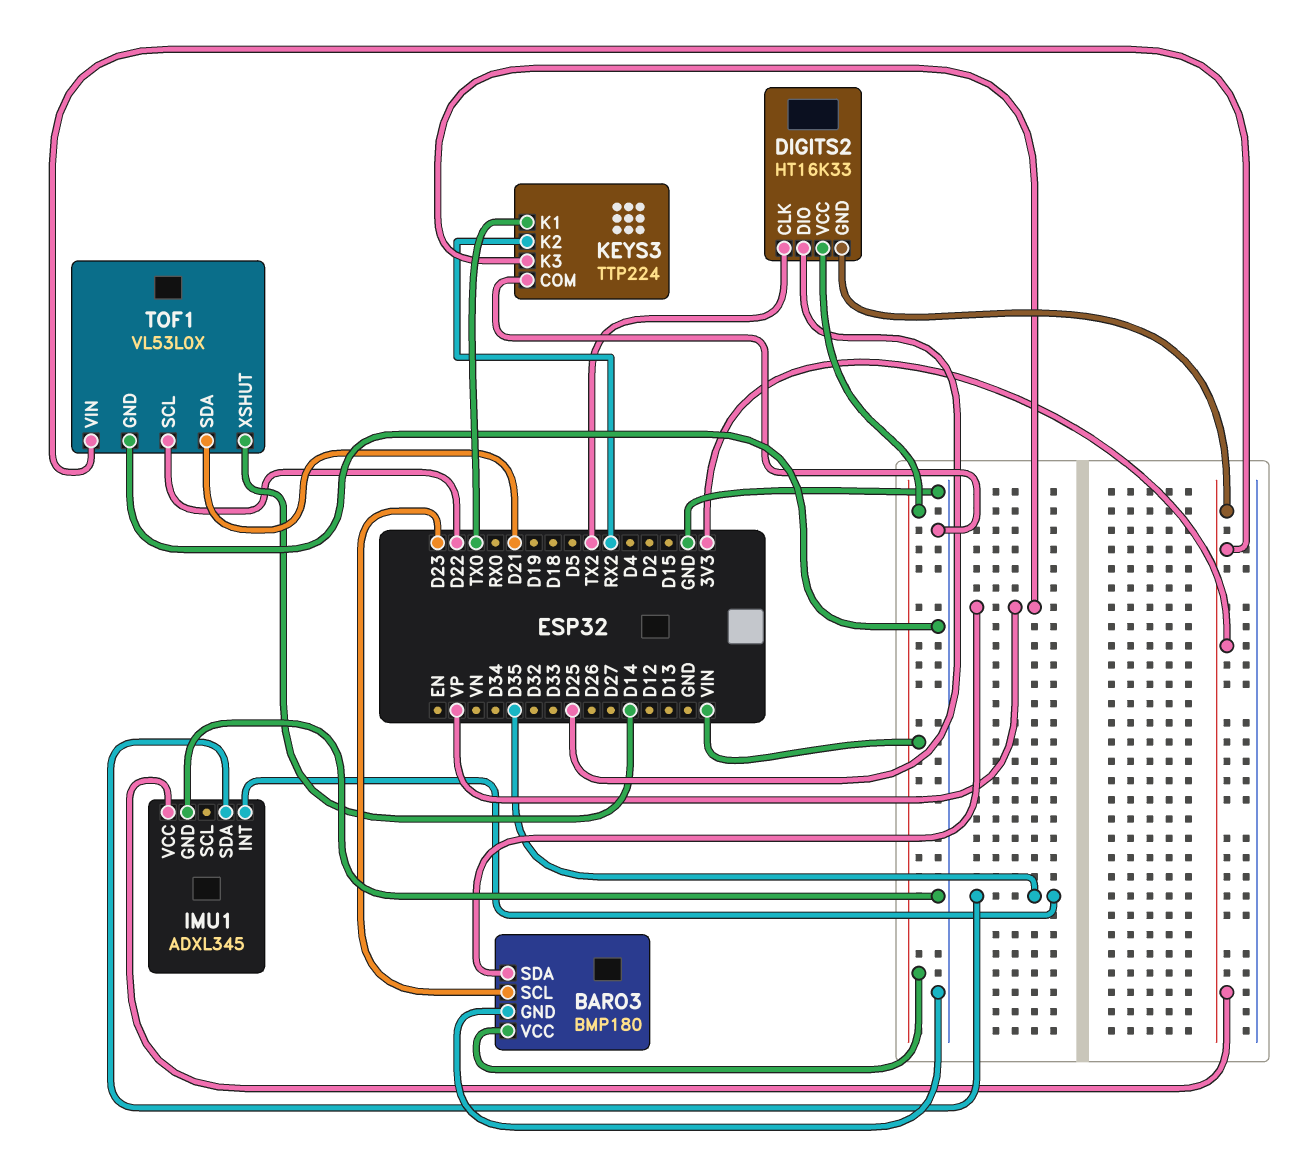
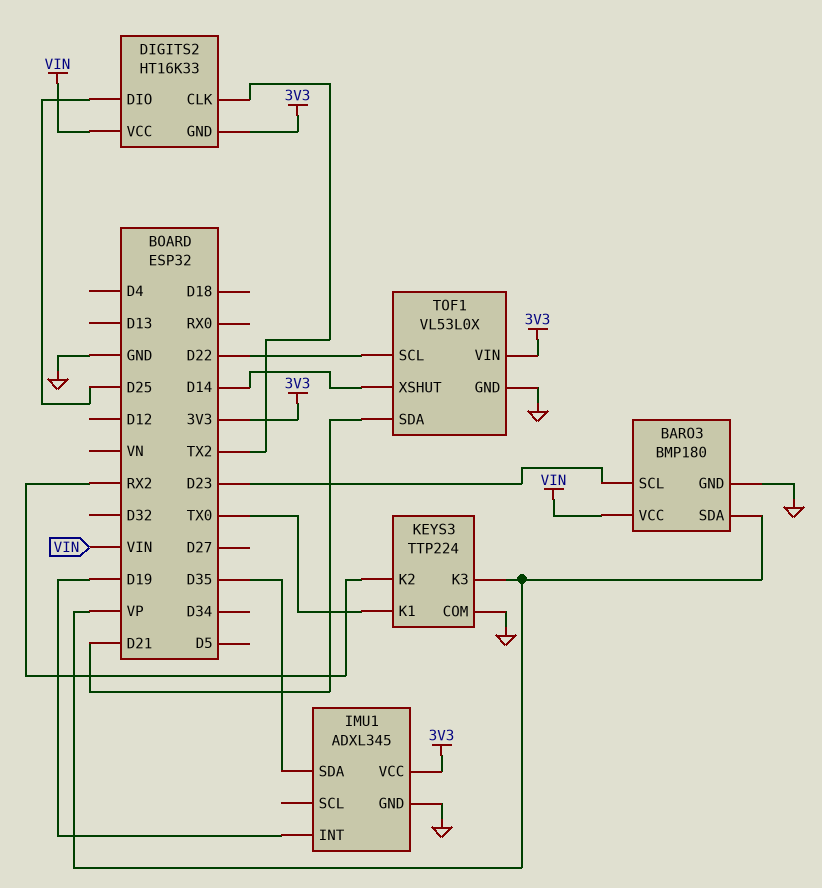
IMU1 pin INT: D35 -> D19

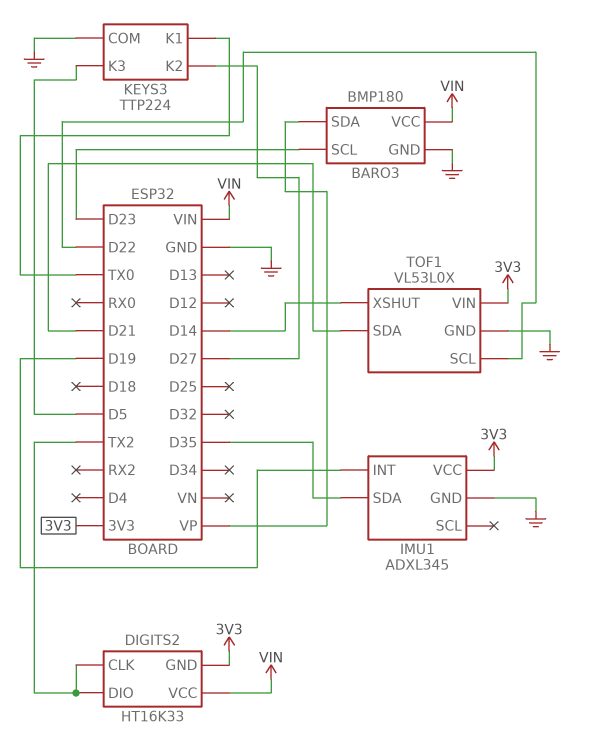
DIGITS2 pin DIO: D25 -> TX2
KEYS3 pin K2: RX2 -> D27
KEYS3 pin K3: VP -> D5

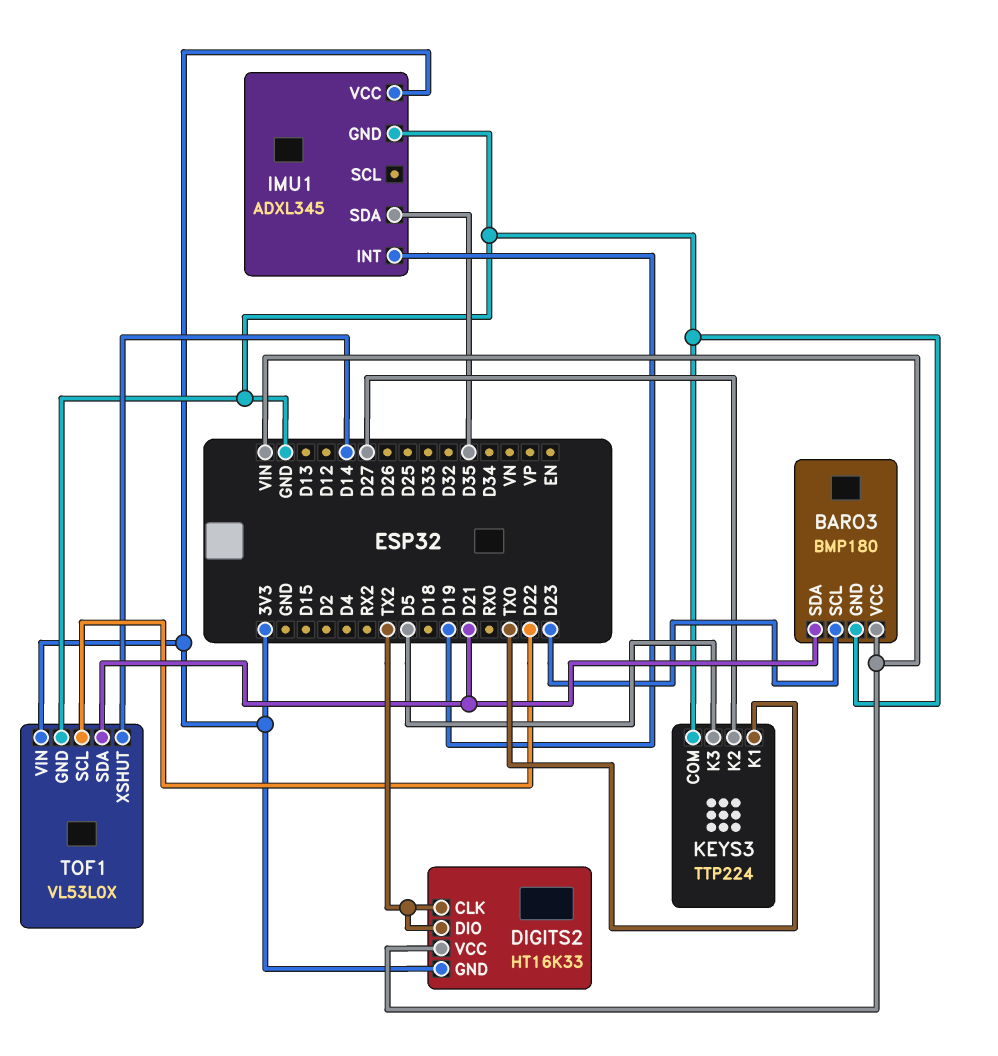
BARO3 pin SDA: VP -> D21

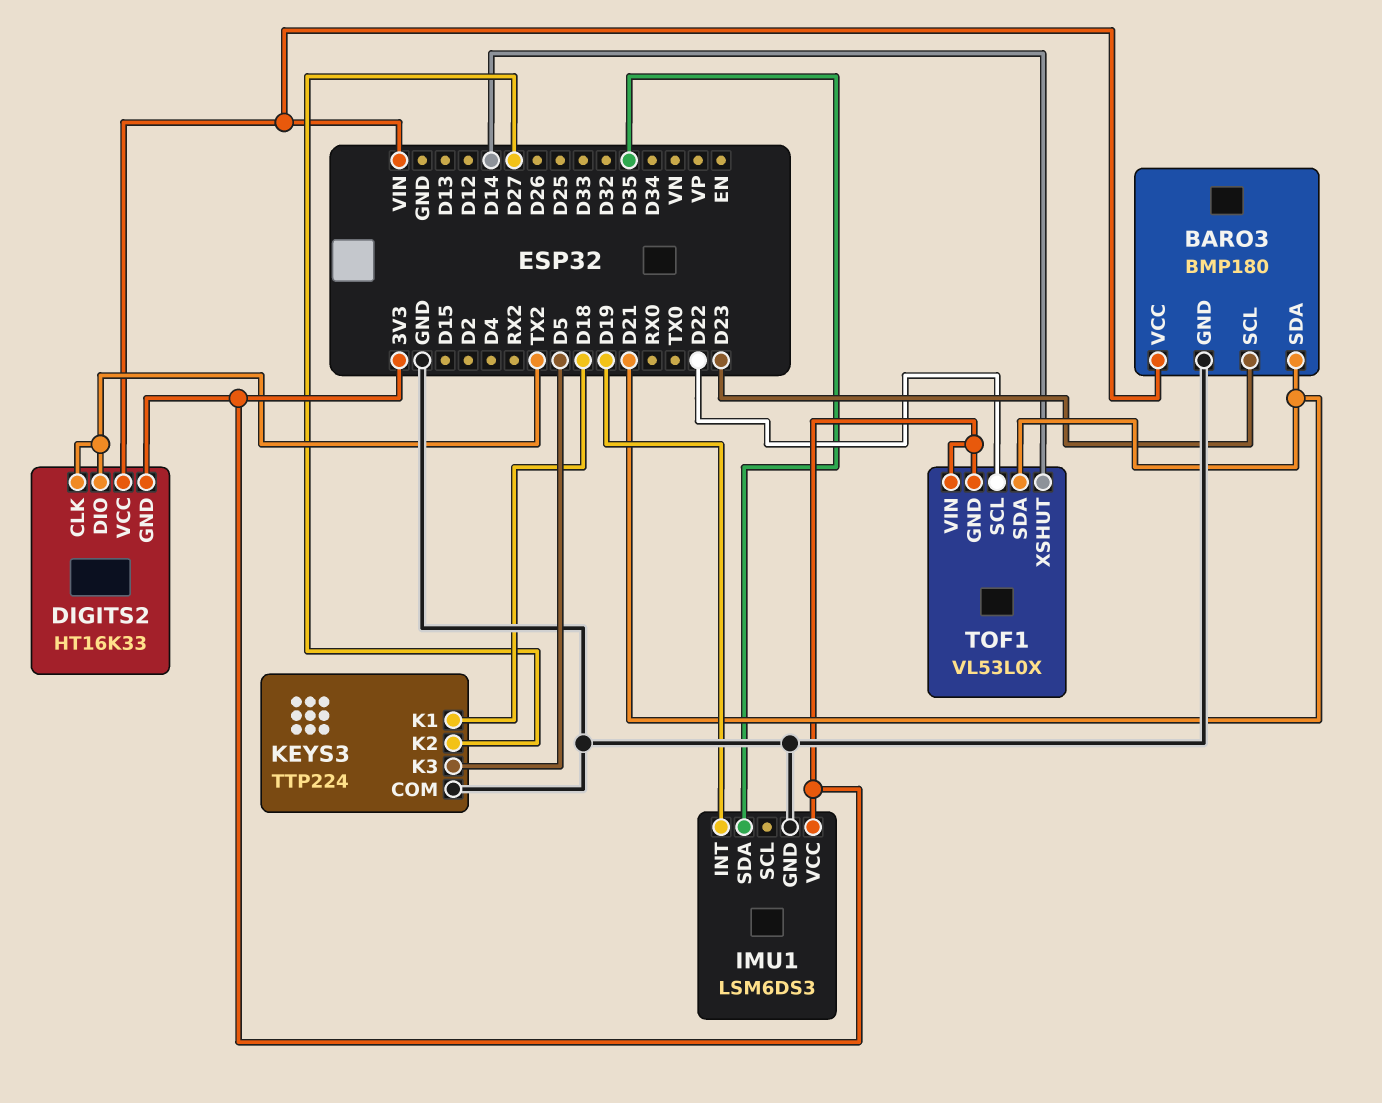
IMU1: ADXL345 -> LSM6DS3
KEYS3 pin K1: TX0 -> D18
TOF1 pin GND: GND -> 3V3

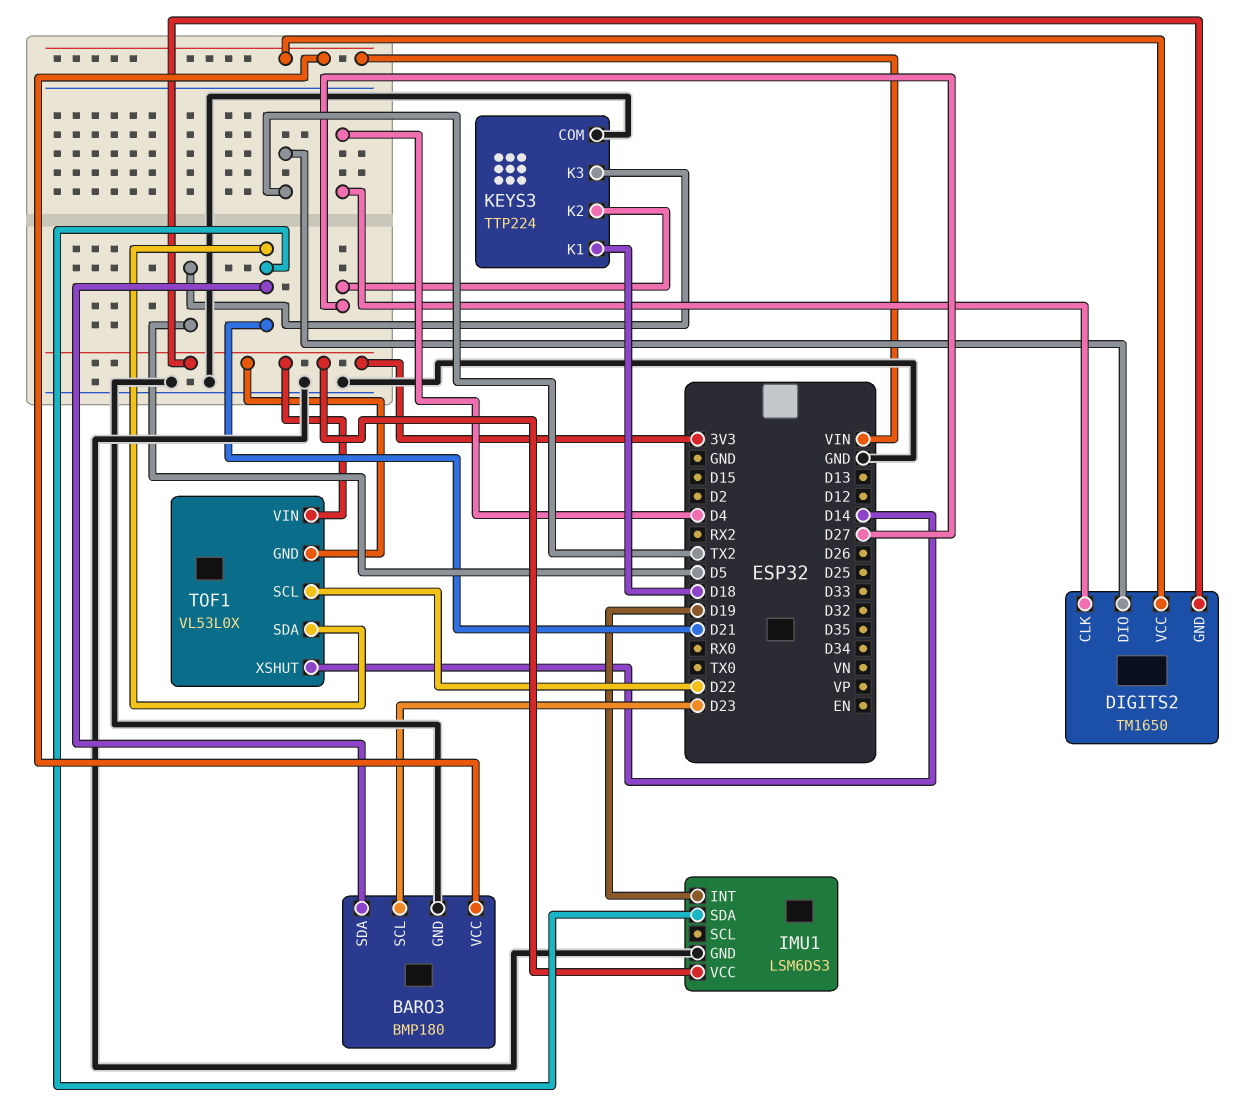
DIGITS2: HT16K33 -> TM1650
DIGITS2 pin CLK: TX2 -> D4
IMU1 pin SDA: D35 -> D21

